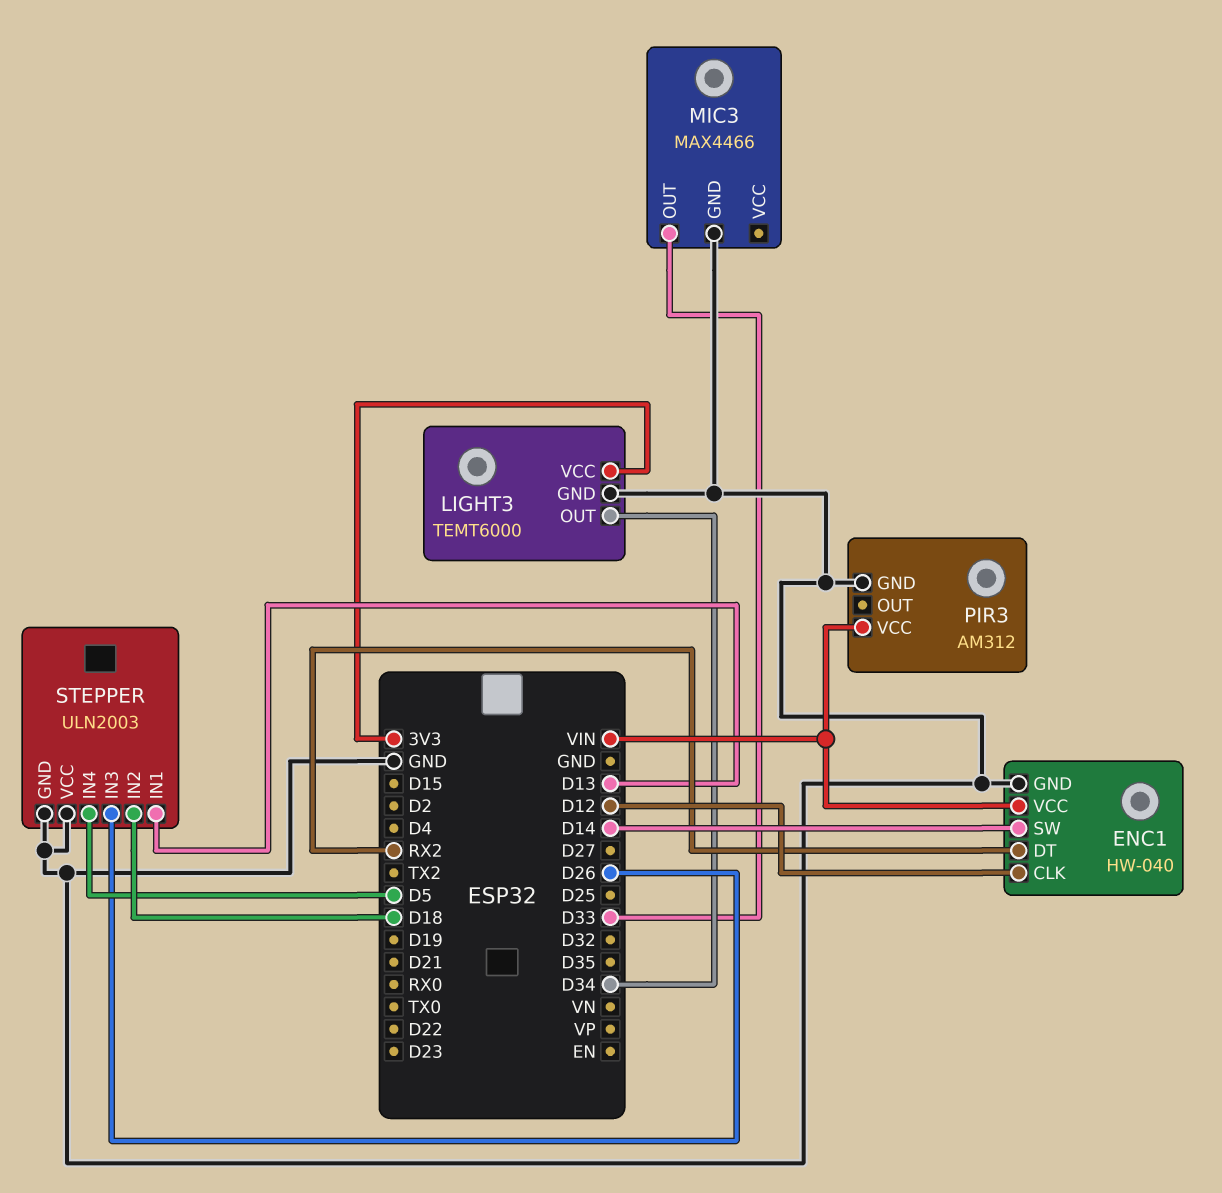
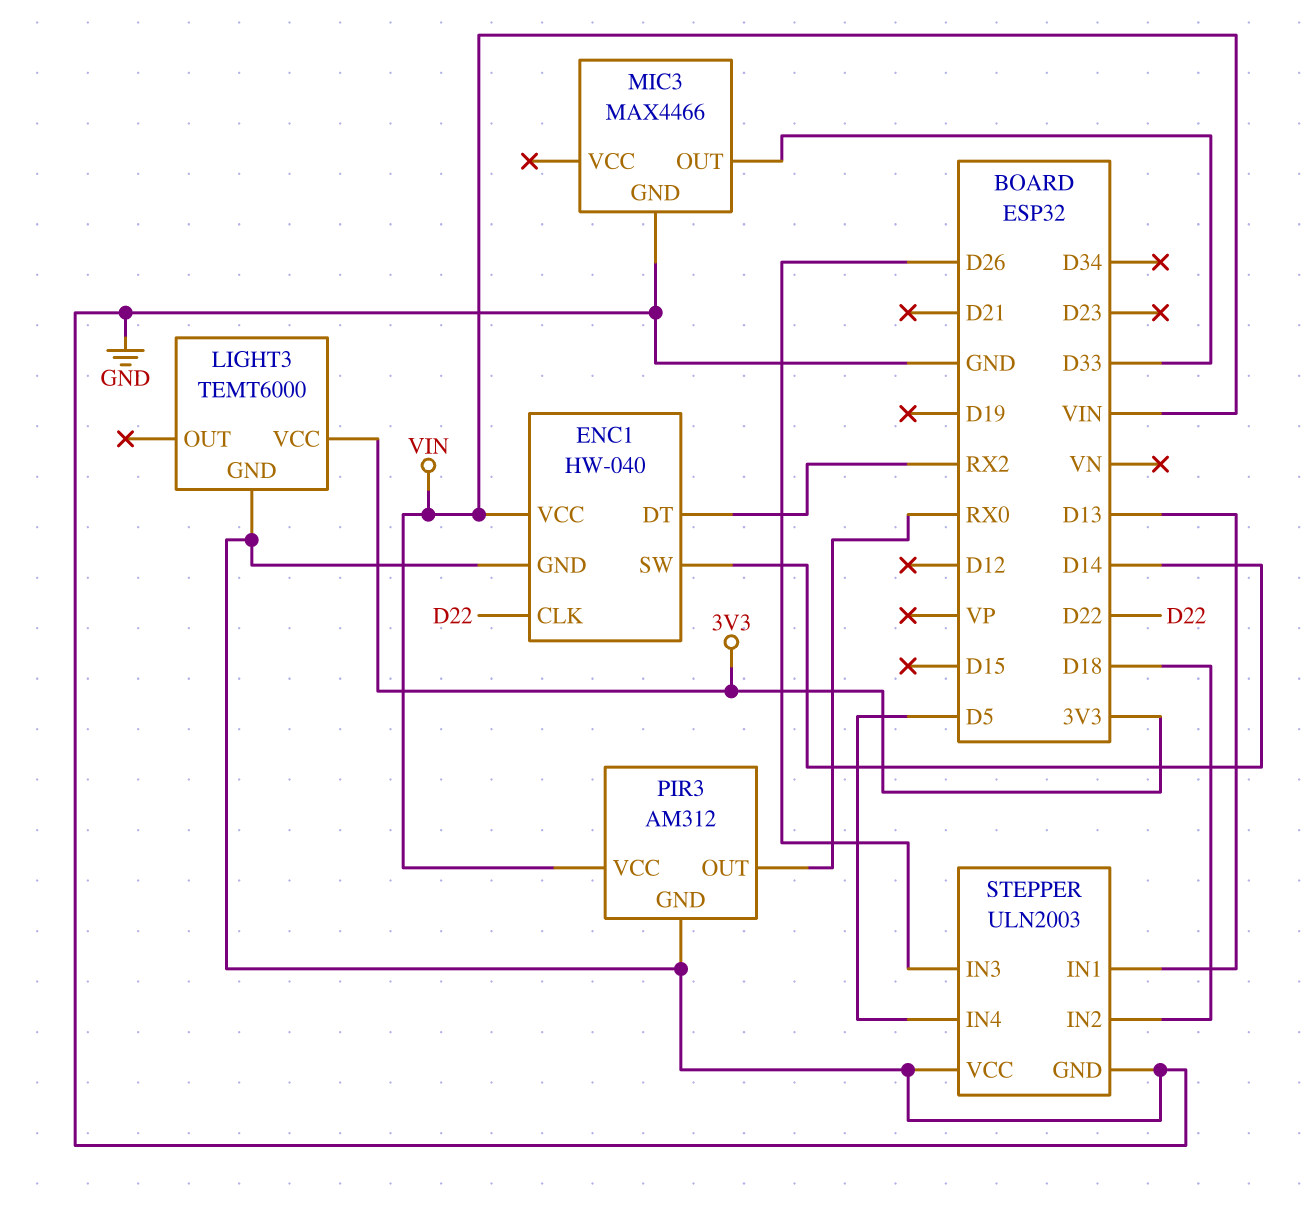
ENC1 pin CLK: D12 -> D22
LIGHT3 pin OUT: D34 -> none
PIR3 pin OUT: none -> RX0

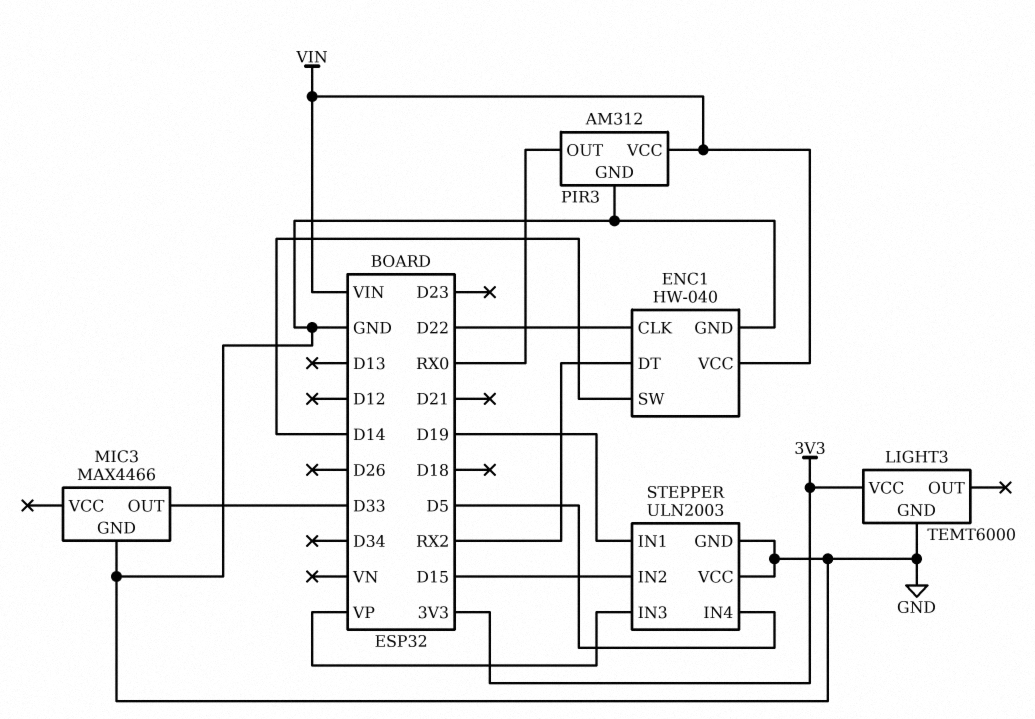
STEPPER pin IN1: D13 -> D19
STEPPER pin IN2: D18 -> D15
STEPPER pin IN3: D26 -> VP

